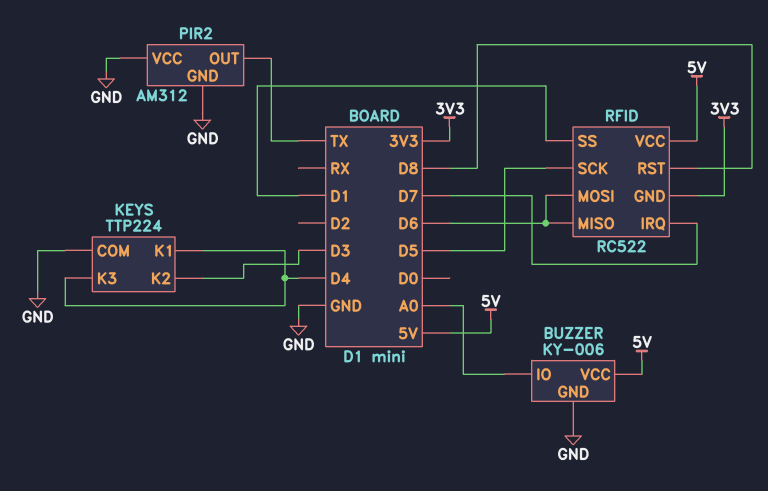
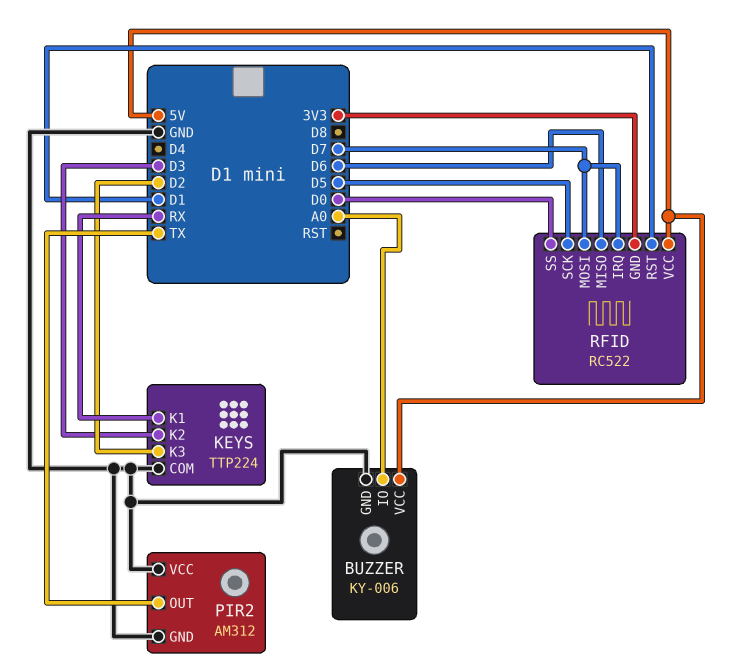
KEYS pin K1: D4 -> RX
KEYS pin K3: D4 -> D2
RFID pin MOSI: D6 -> D7
RFID pin RST: D8 -> D1
RFID pin SS: D1 -> D0

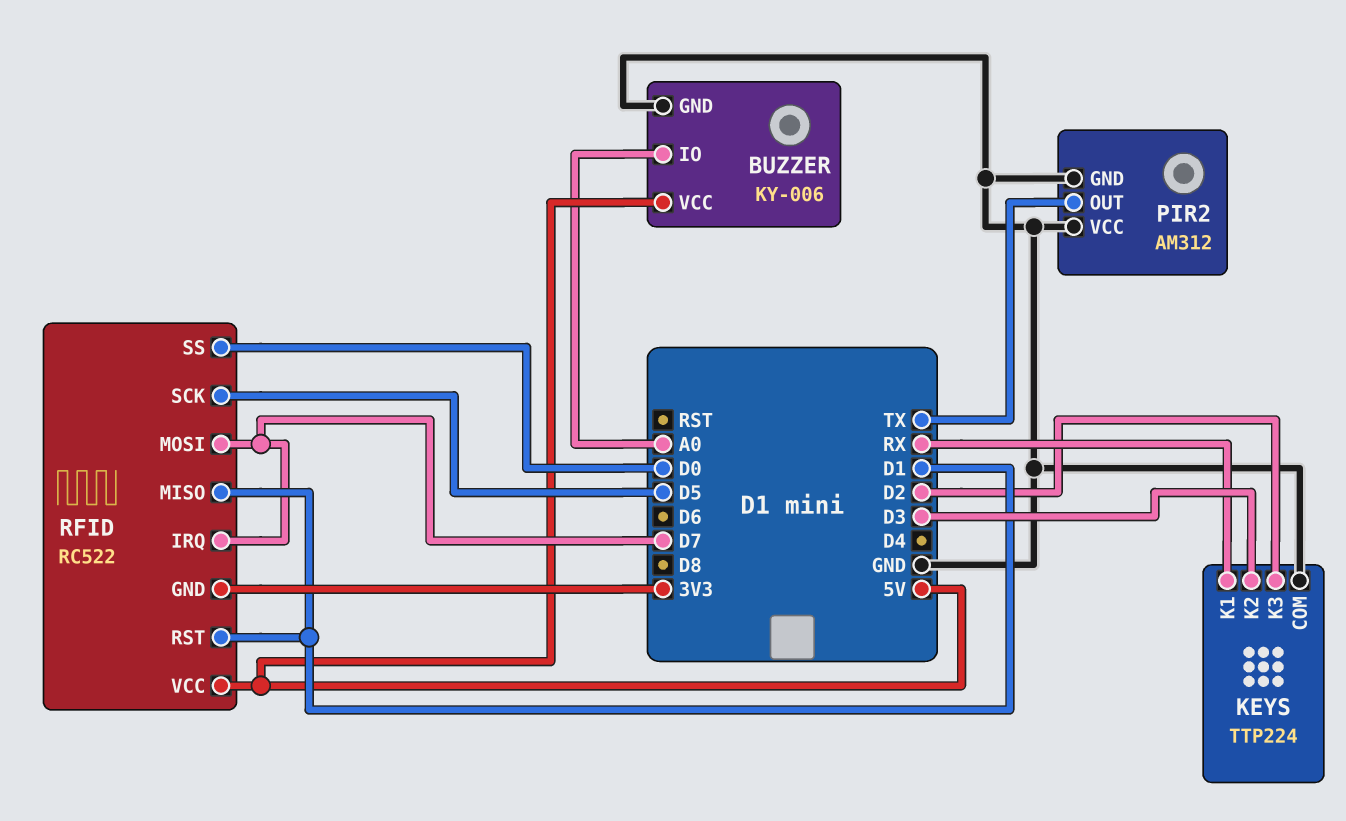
RFID pin MISO: D6 -> D1

